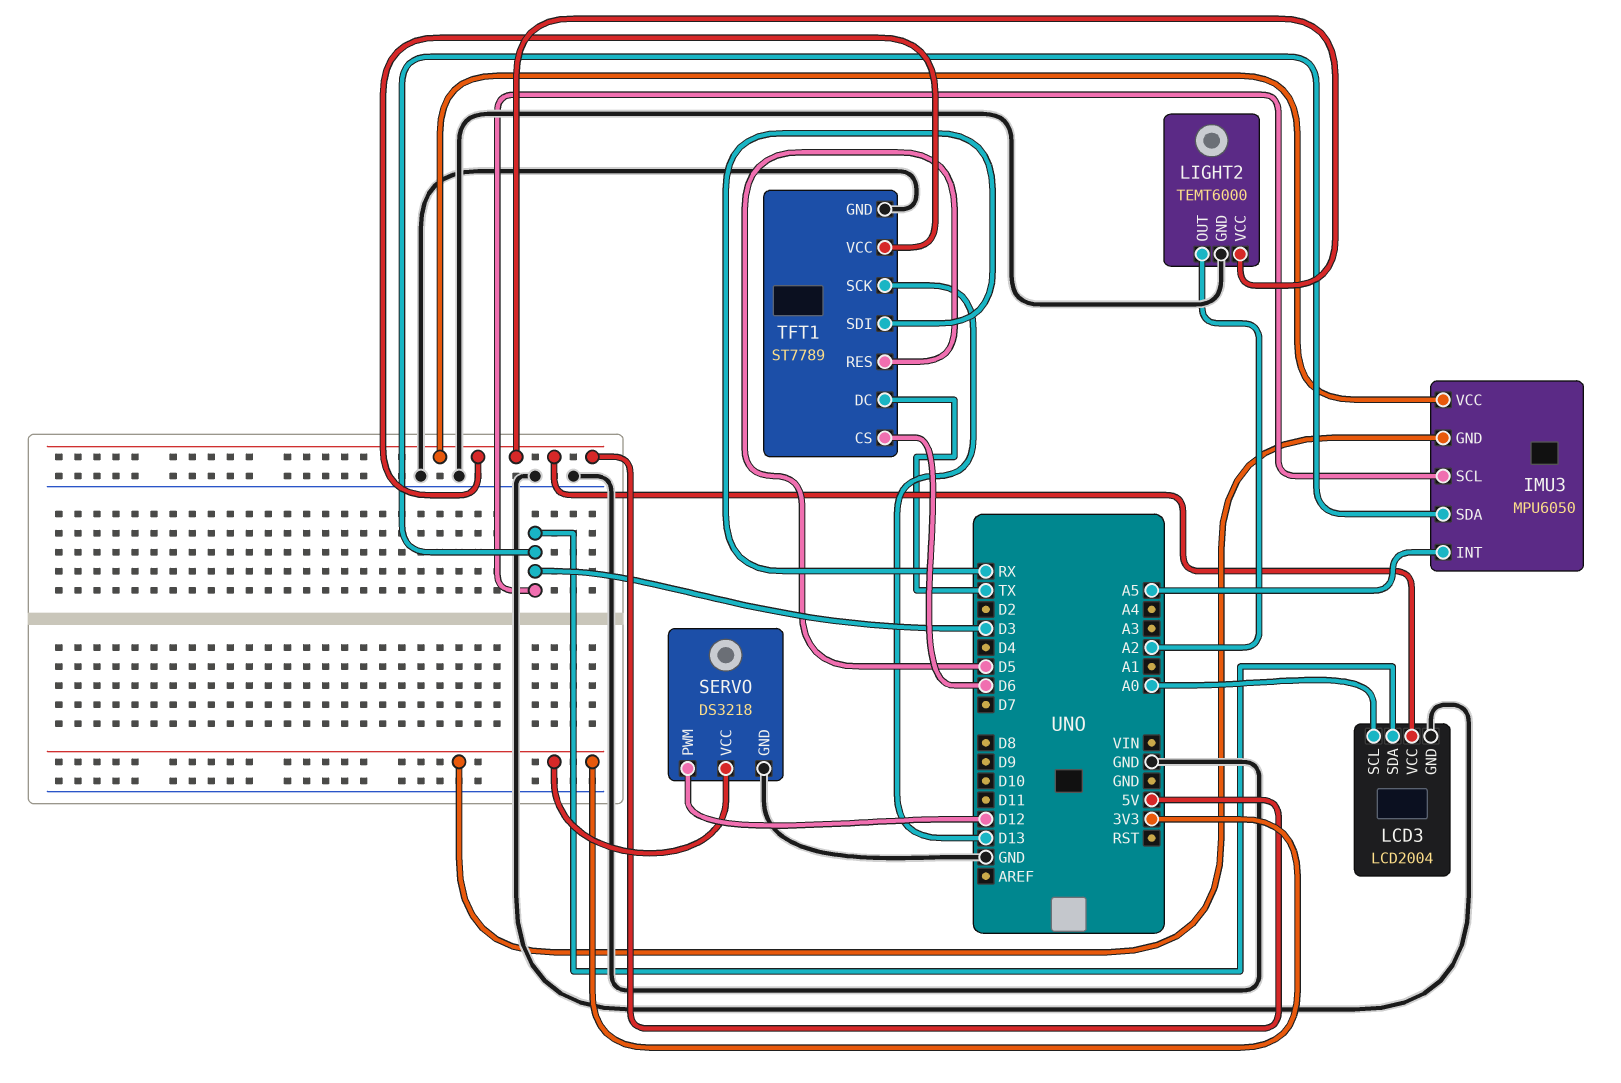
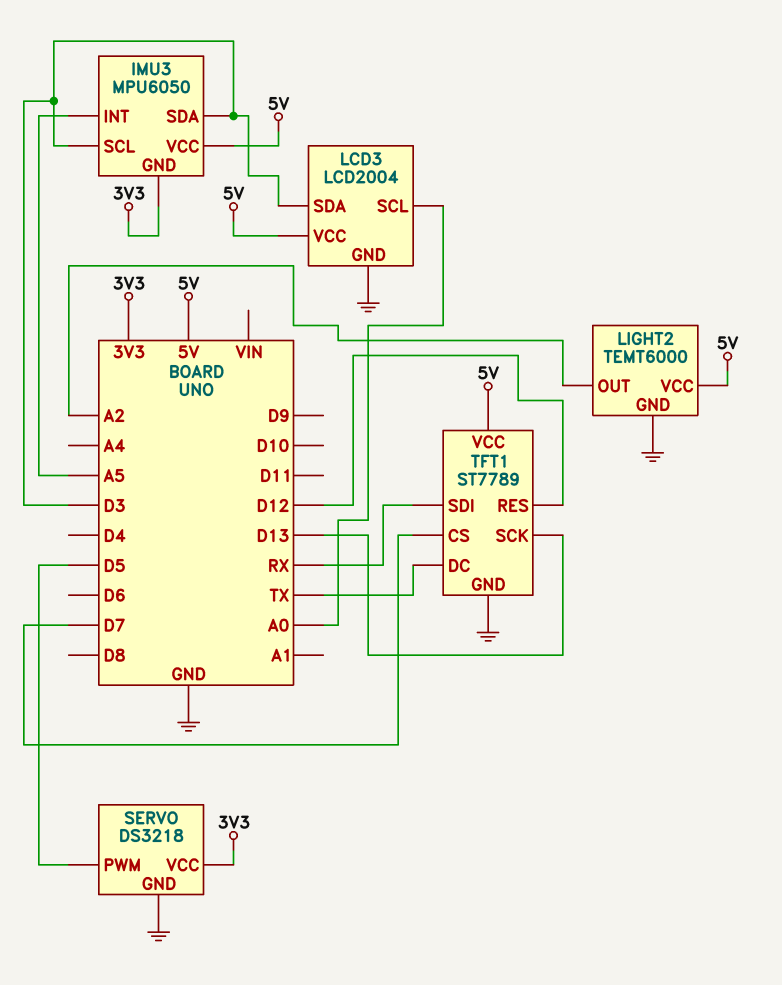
SERVO pin PWM: D12 -> D5
TFT1 pin CS: D6 -> D7
TFT1 pin RES: D5 -> D12

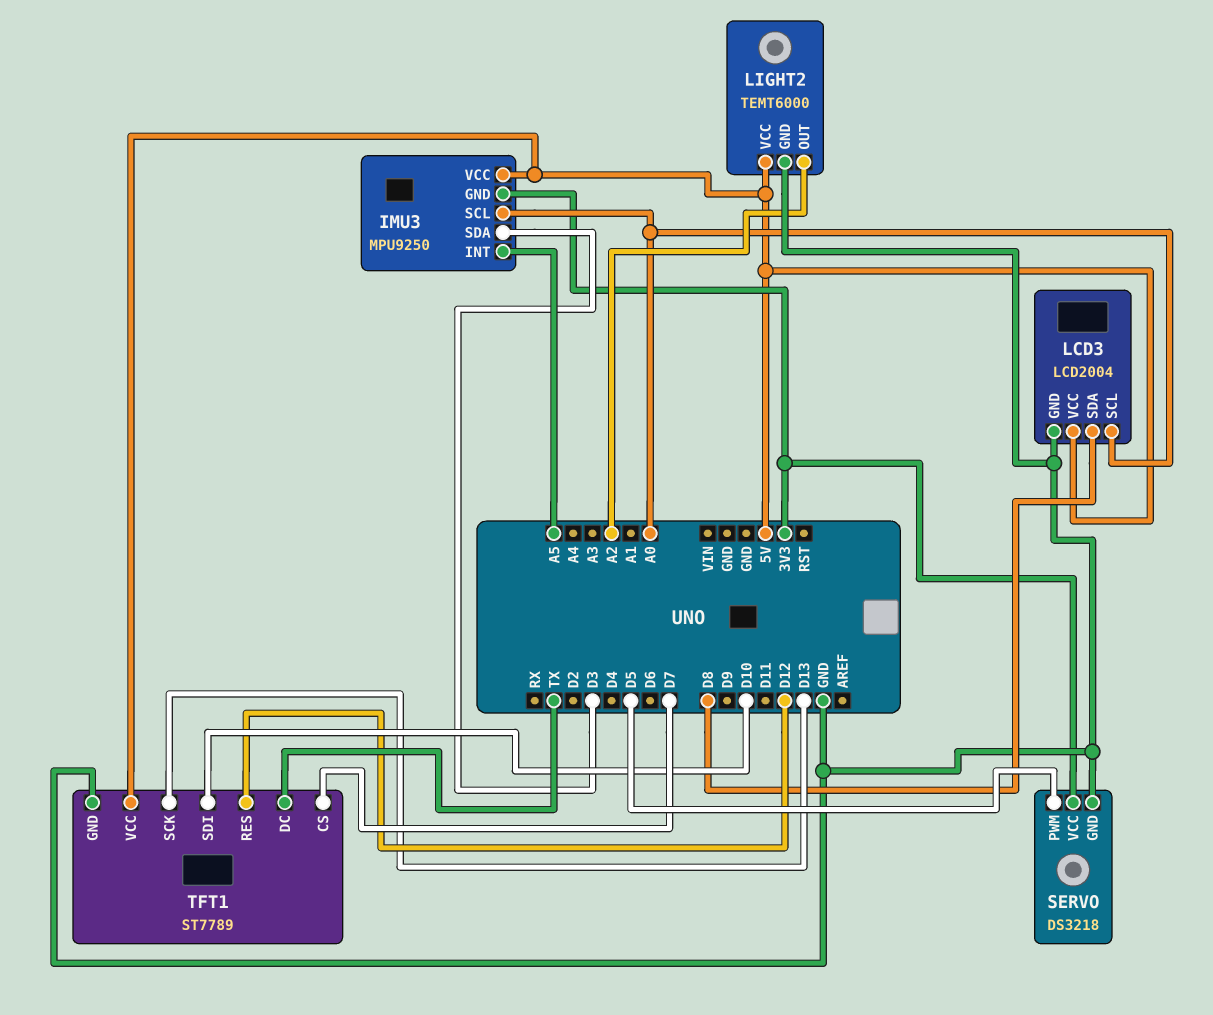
IMU3: MPU6050 -> MPU9250
IMU3 pin SCL: D3 -> A0
LCD3 pin SDA: D3 -> D8
TFT1 pin SDI: RX -> D10

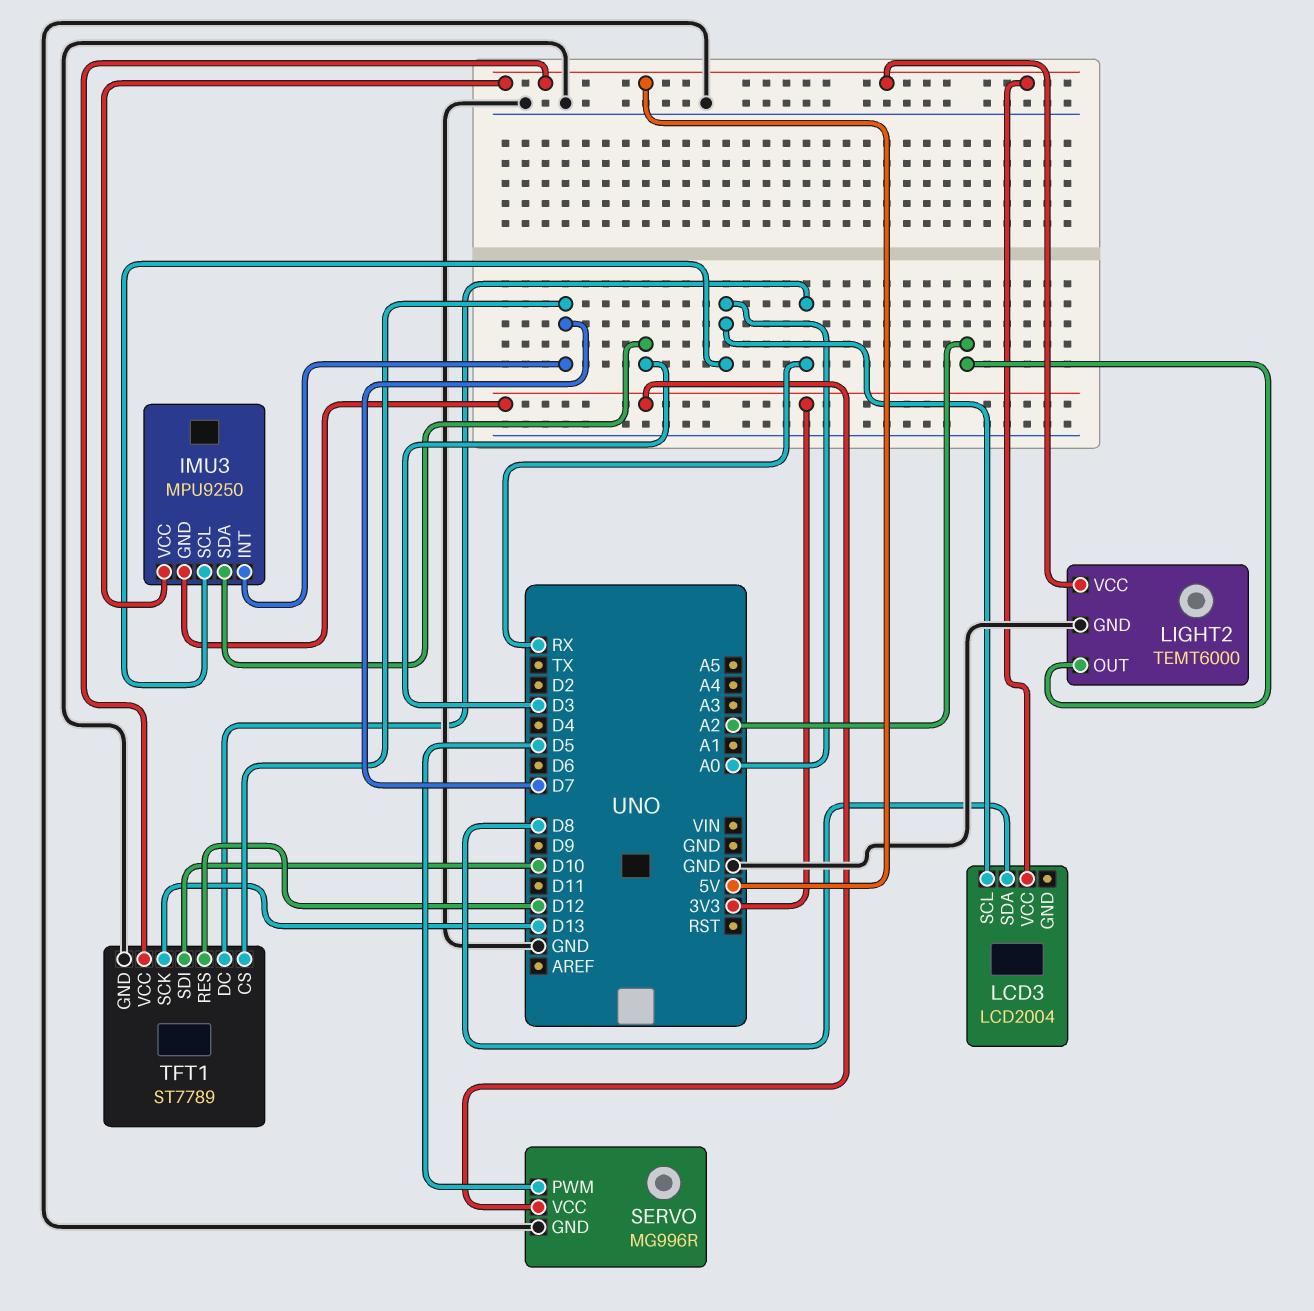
IMU3 pin INT: A5 -> D7
LCD3 pin GND: GND -> none
SERVO: DS3218 -> MG996R
TFT1 pin DC: TX -> RX

